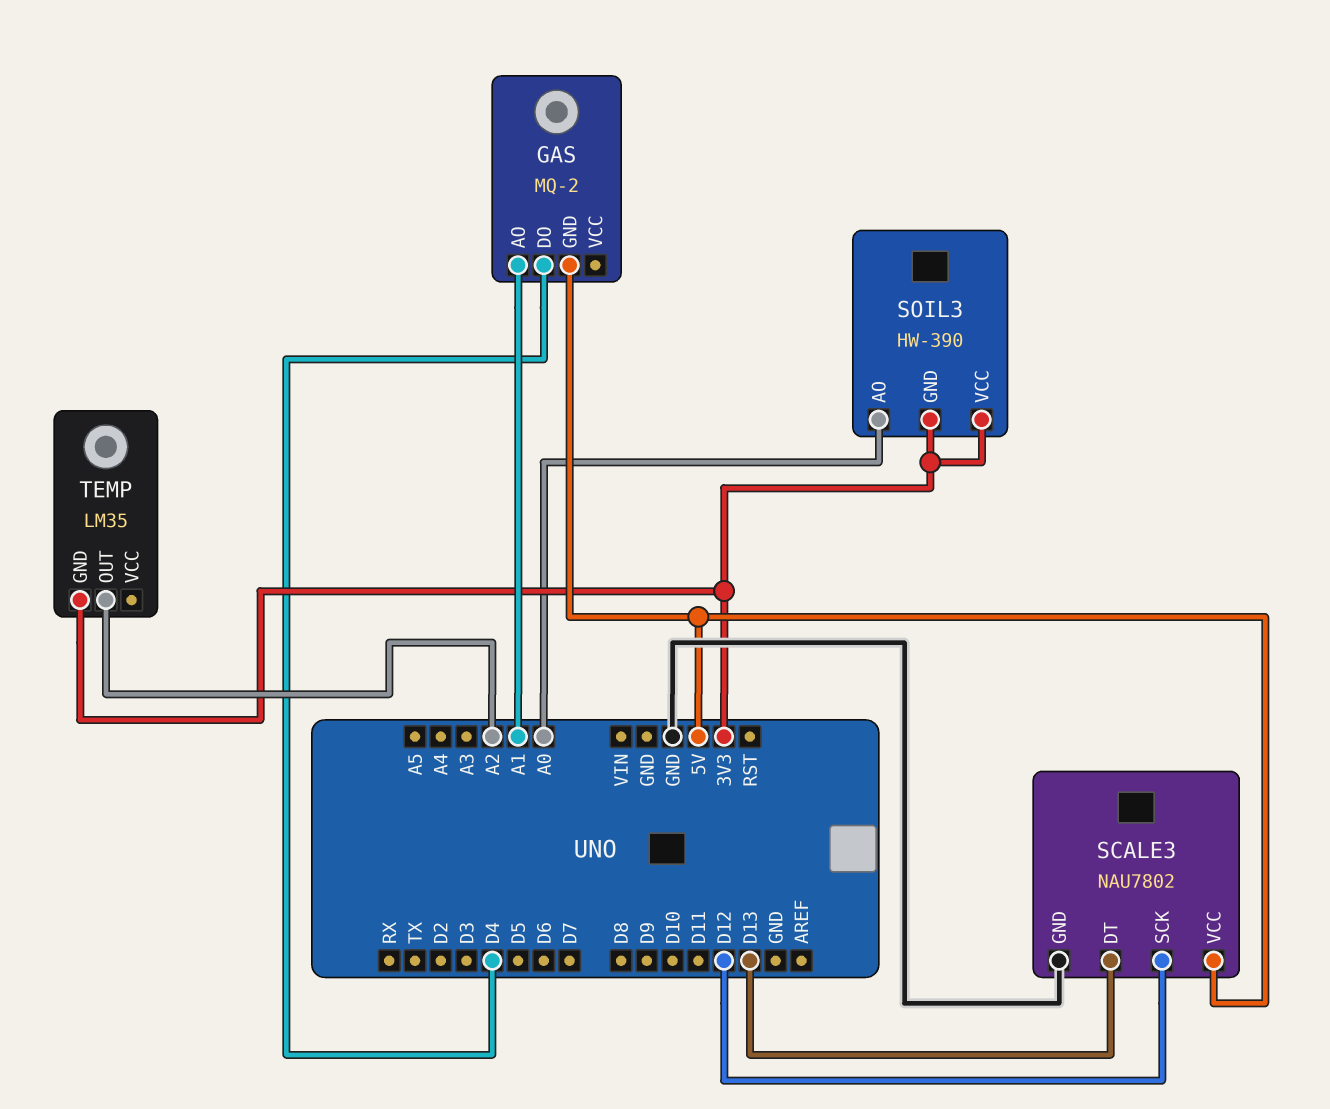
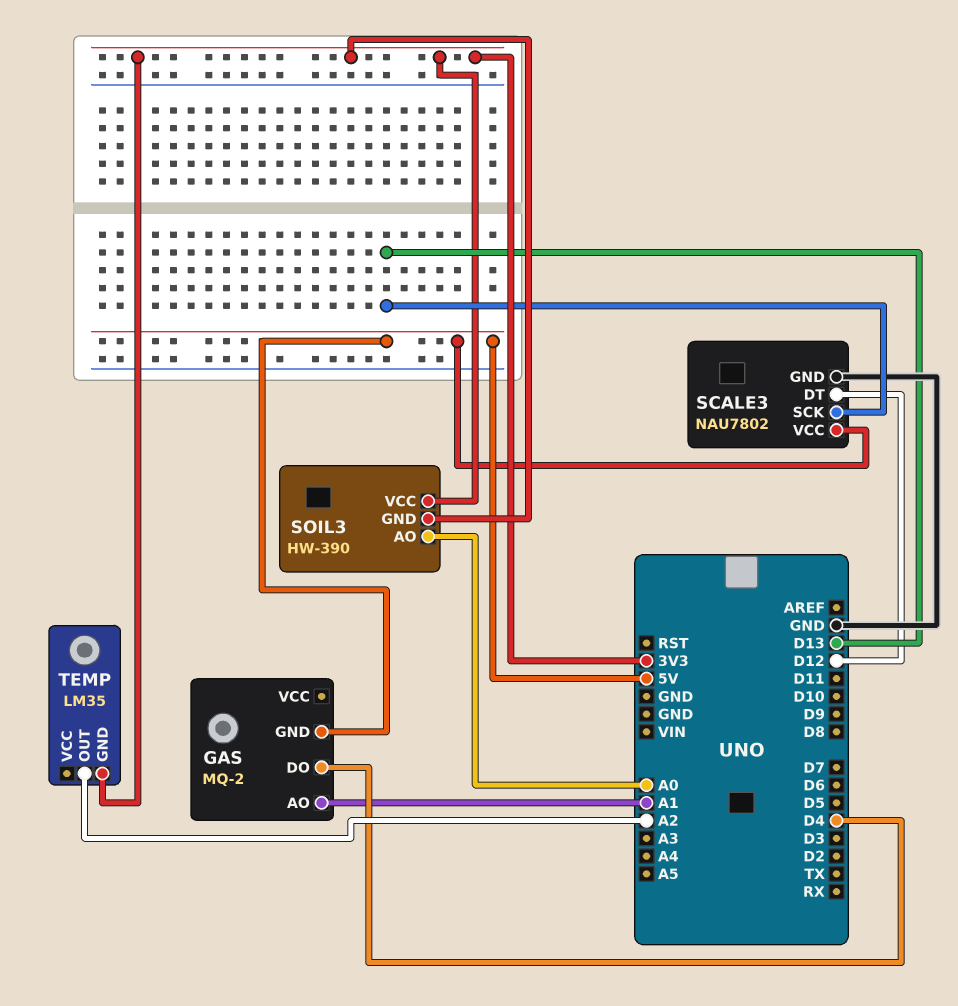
SCALE3 pin DT: D13 -> D12
SCALE3 pin SCK: D12 -> D13

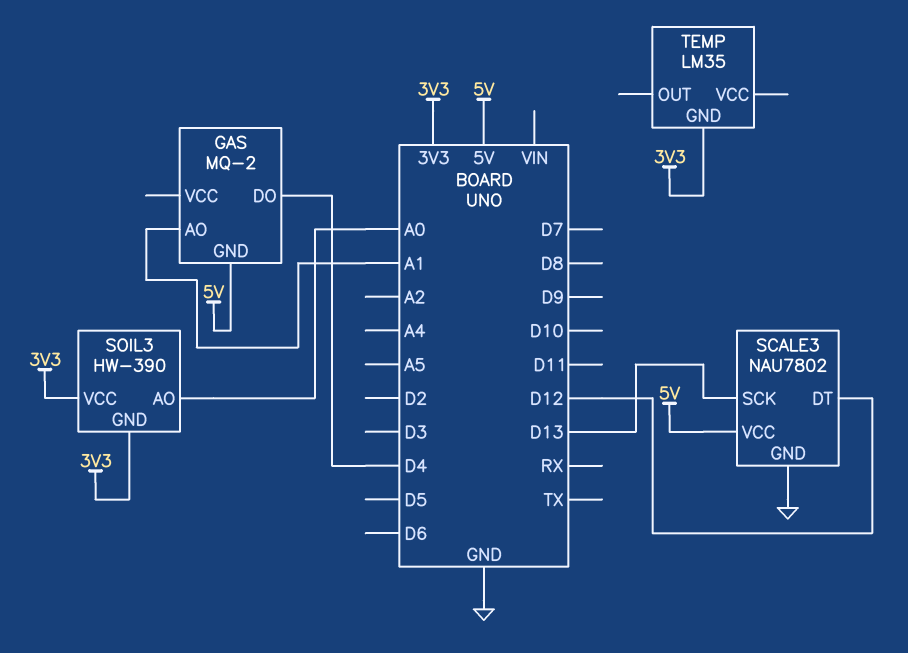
TEMP pin OUT: A2 -> none

